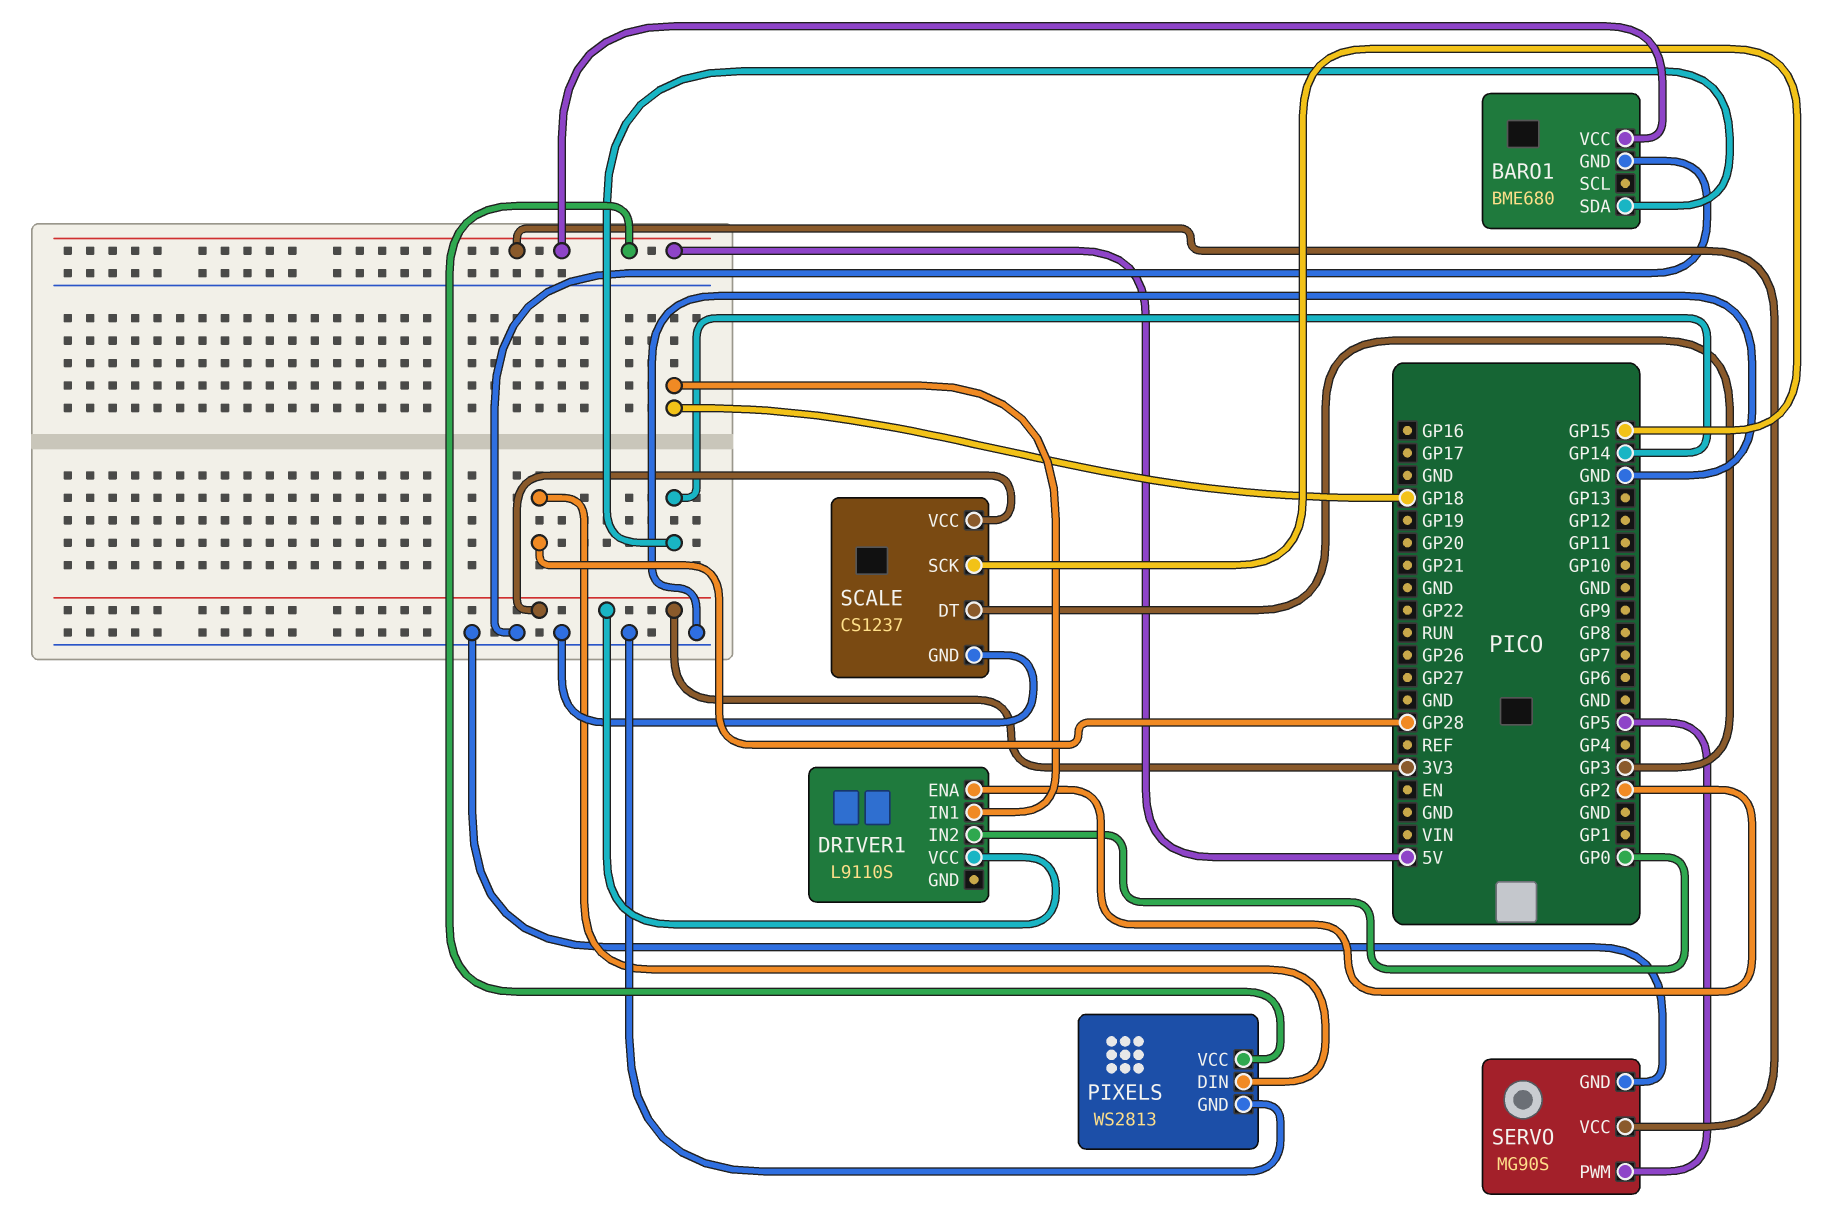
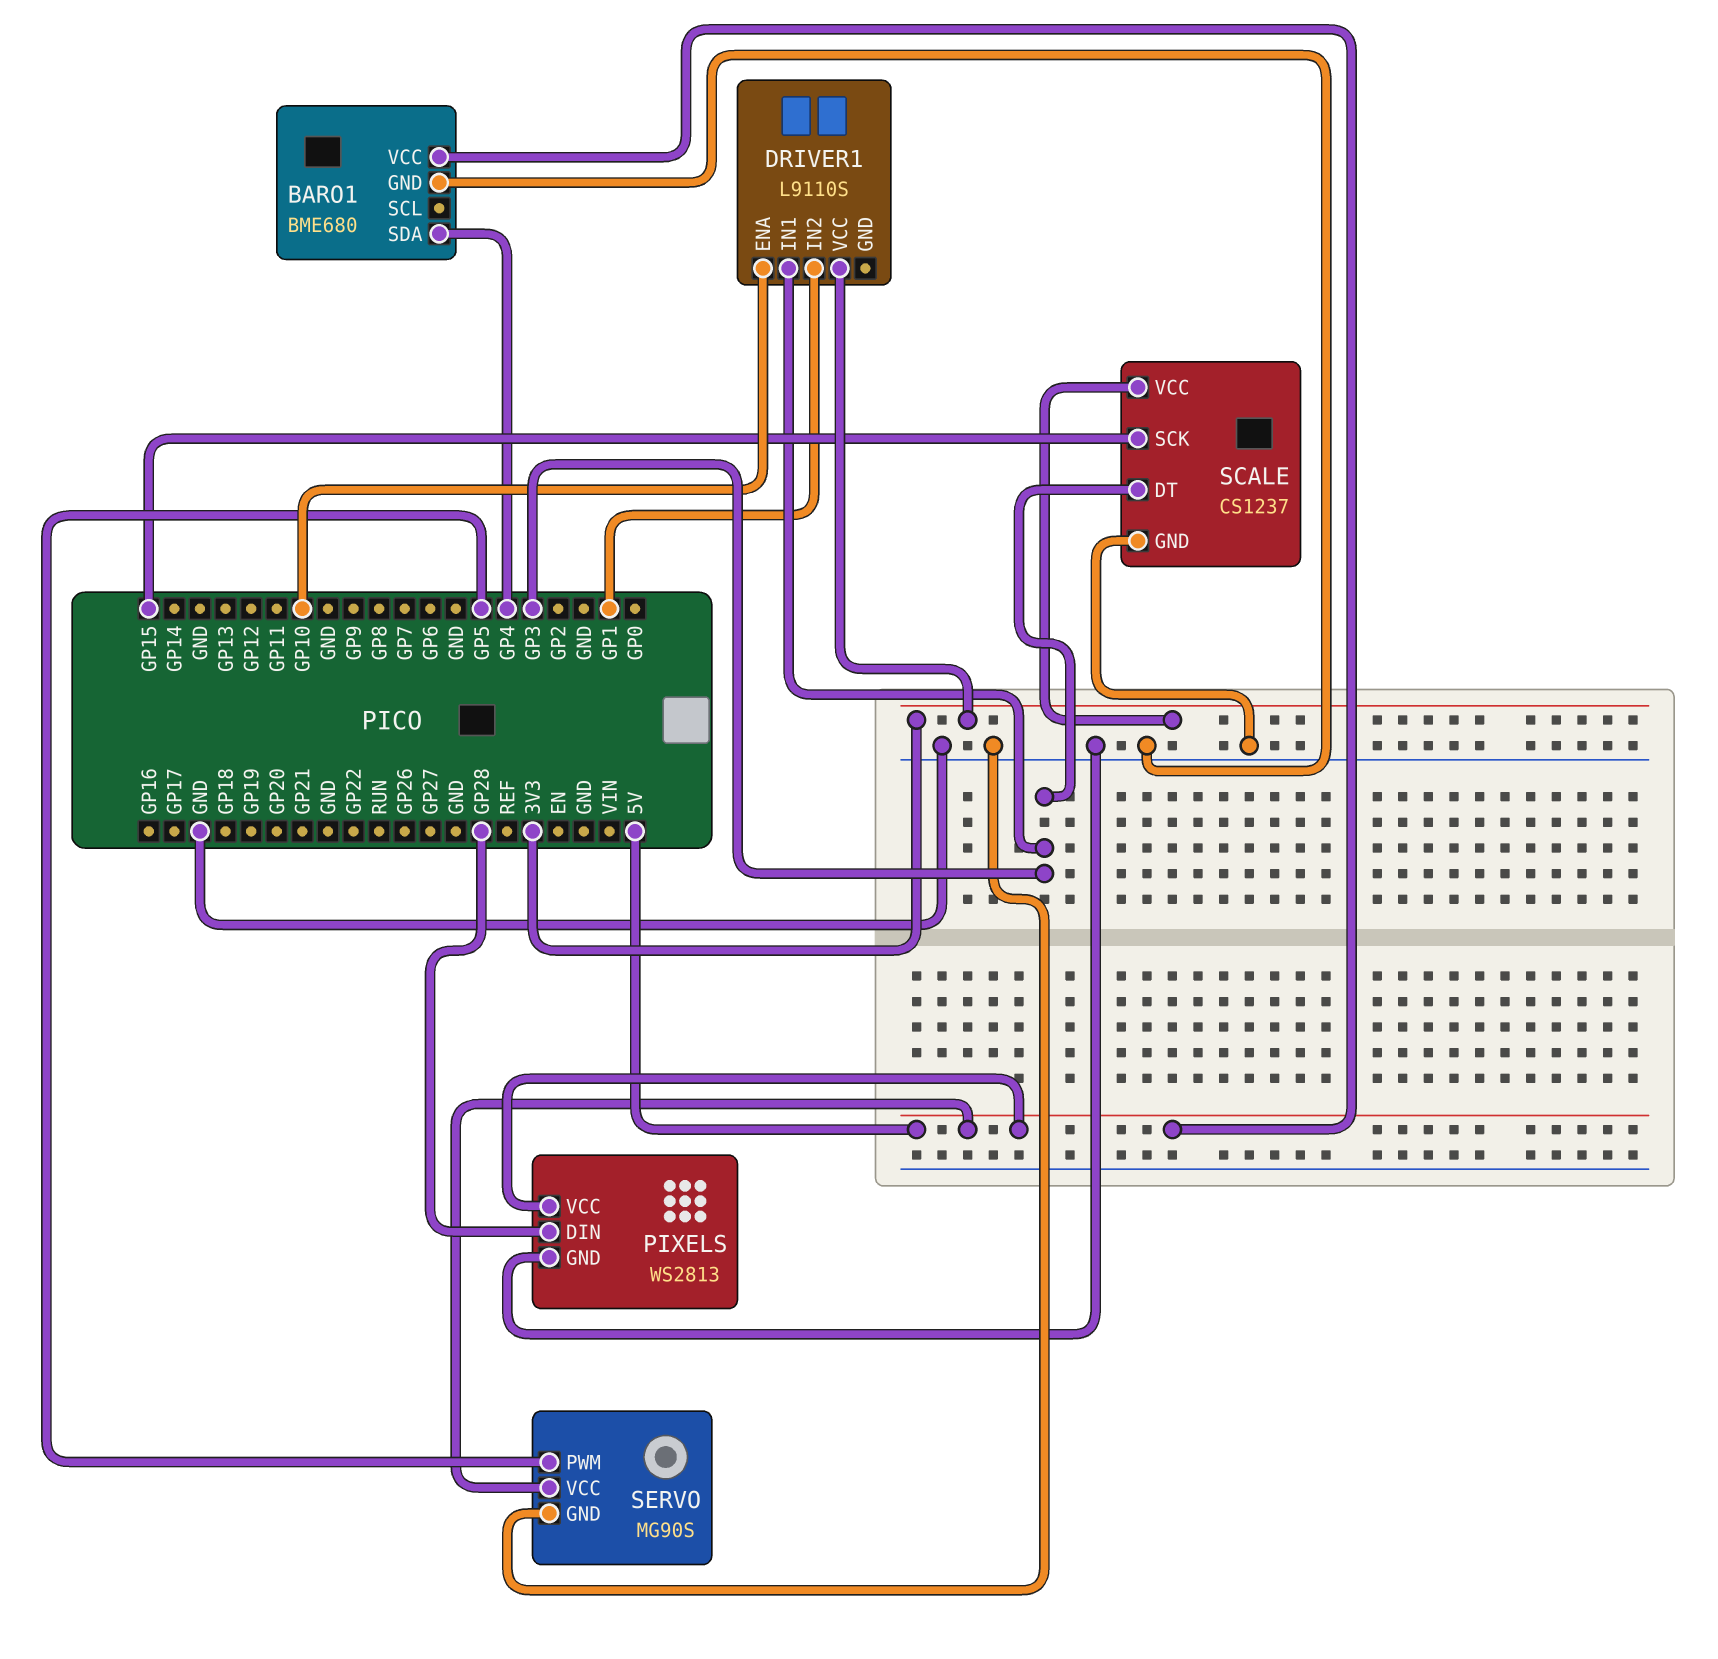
BARO1 pin SDA: GP14 -> GP4
DRIVER1 pin ENA: GP2 -> GP10
DRIVER1 pin IN1: GP18 -> GP3
DRIVER1 pin IN2: GP0 -> GP1

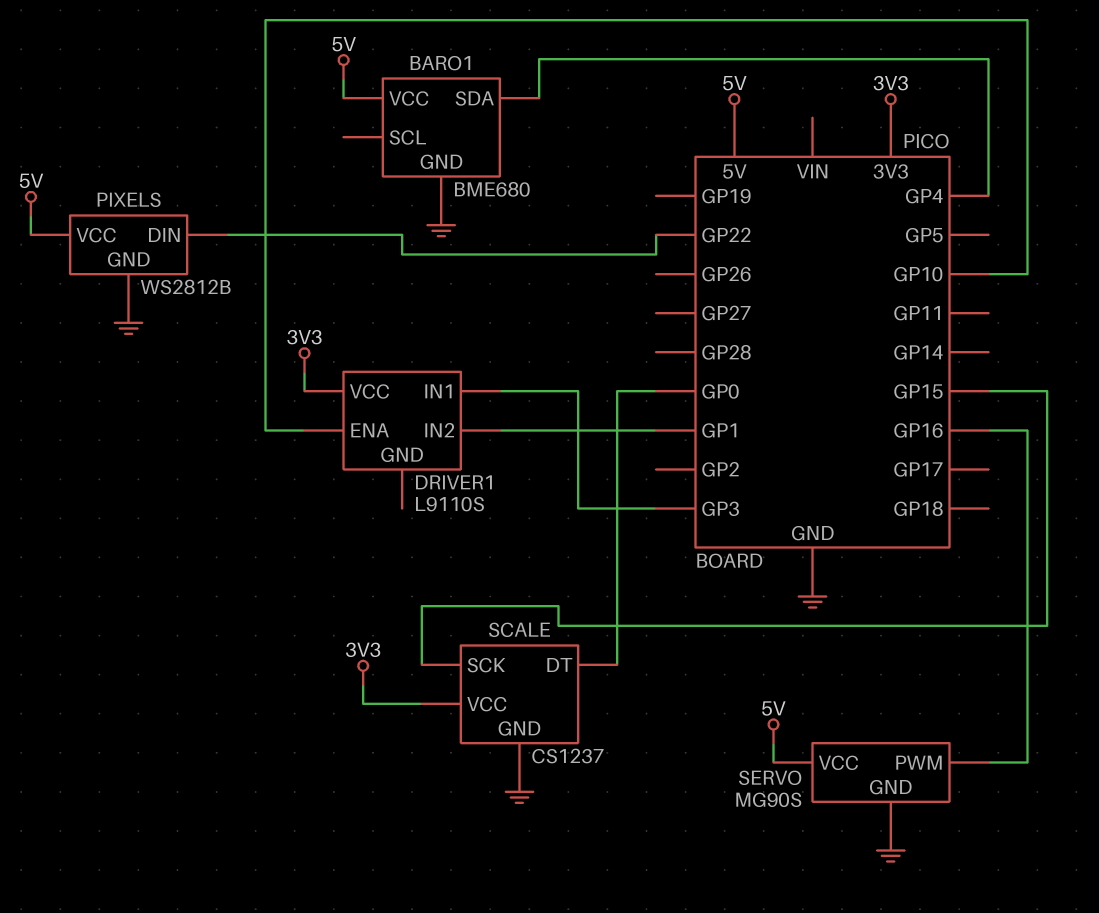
PIXELS: WS2813 -> WS2812B
PIXELS pin DIN: GP28 -> GP22
SCALE pin DT: GP3 -> GP0
SERVO pin PWM: GP5 -> GP16

